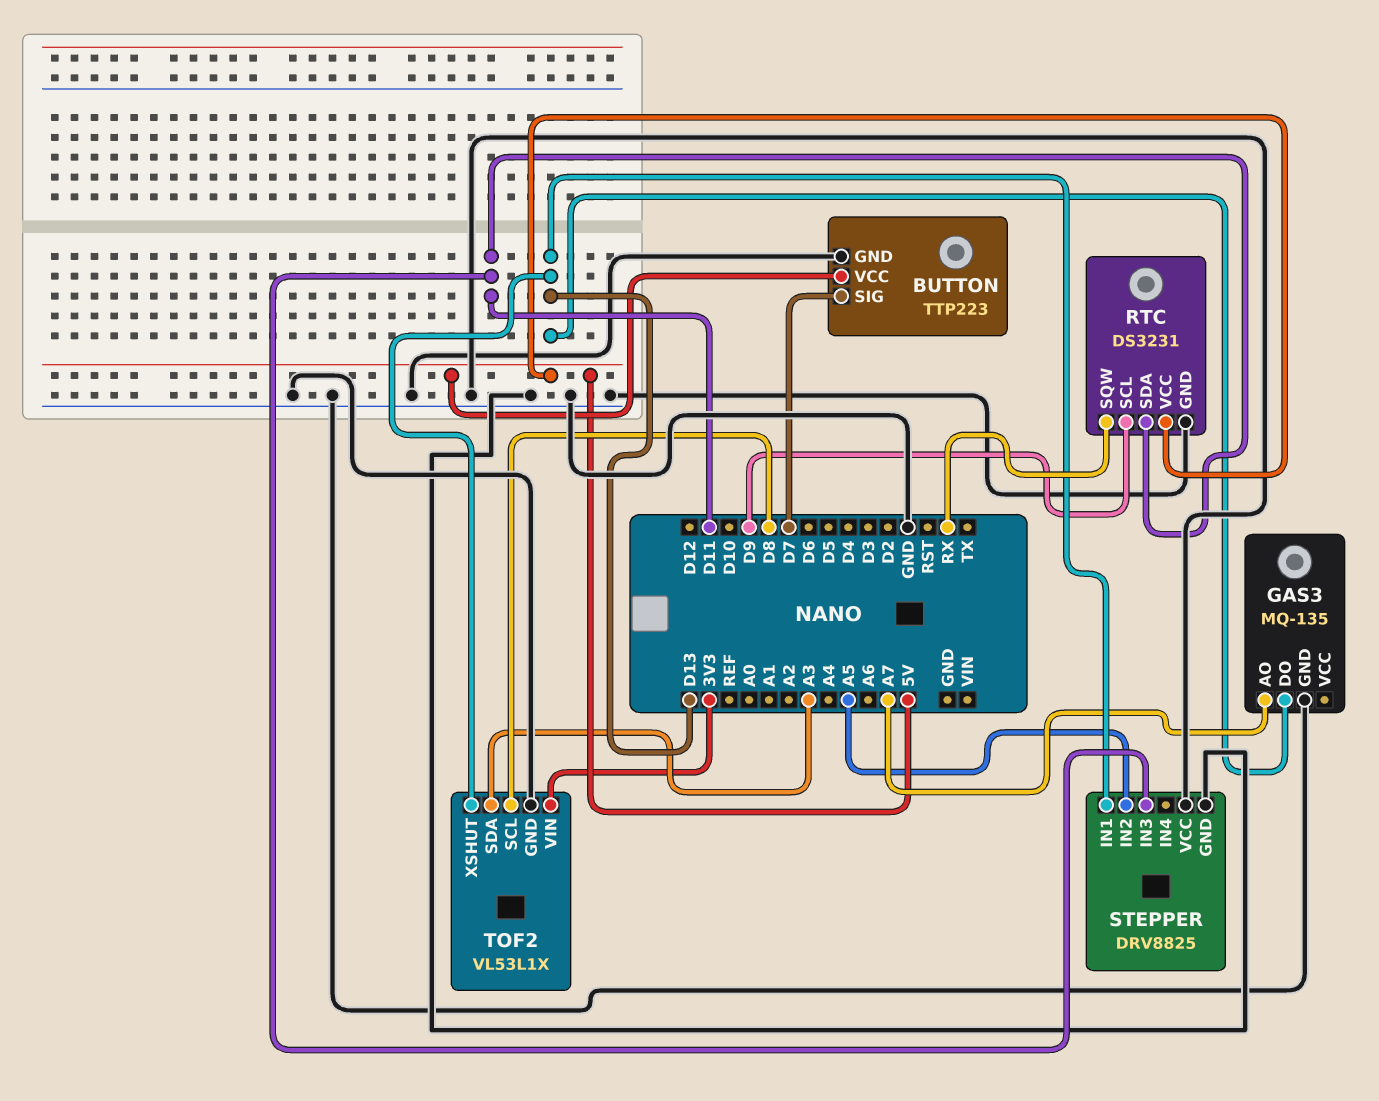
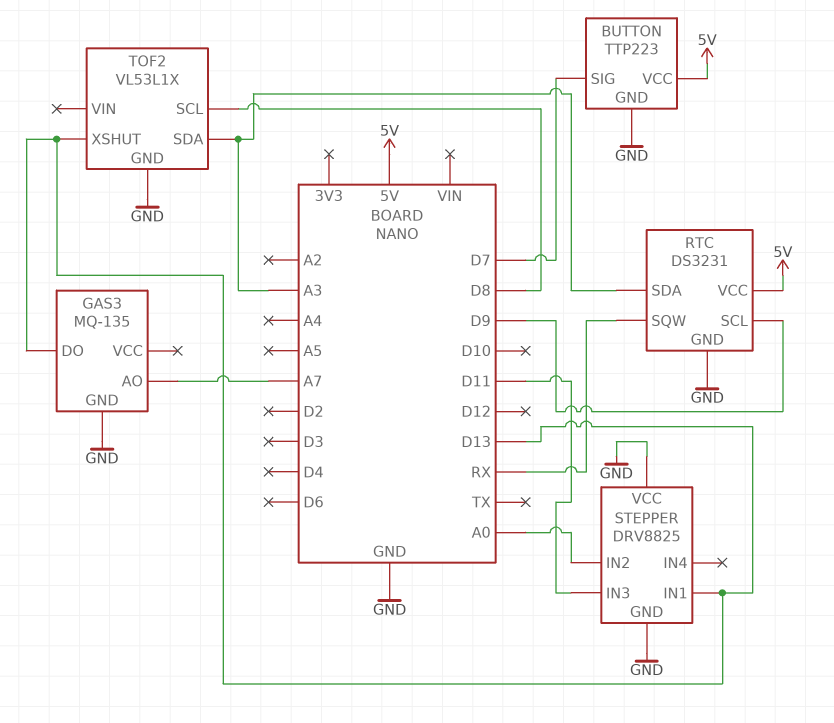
RTC pin SDA: D11 -> A3
STEPPER pin IN2: A5 -> A0
TOF2 pin VIN: 3V3 -> none

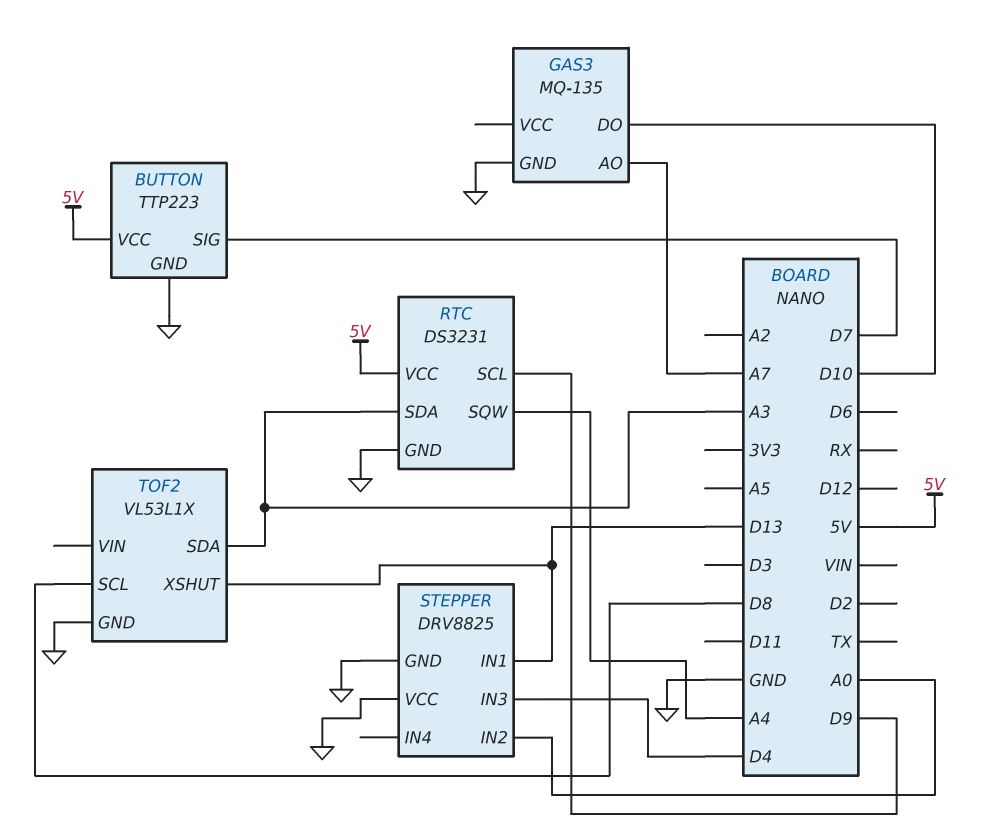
GAS3 pin DO: D13 -> D10
RTC pin SQW: RX -> A4
STEPPER pin IN3: D11 -> D4

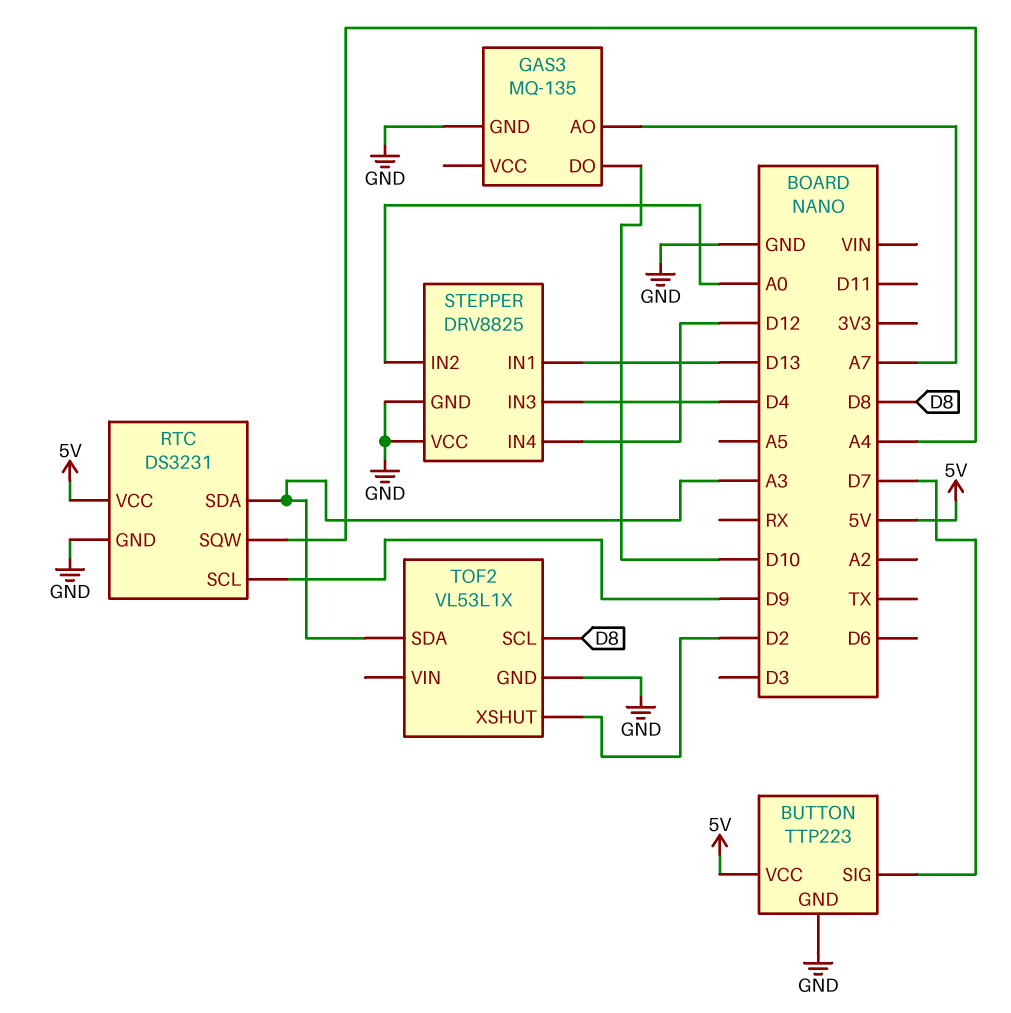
STEPPER pin IN4: none -> D12
TOF2 pin XSHUT: D13 -> D2

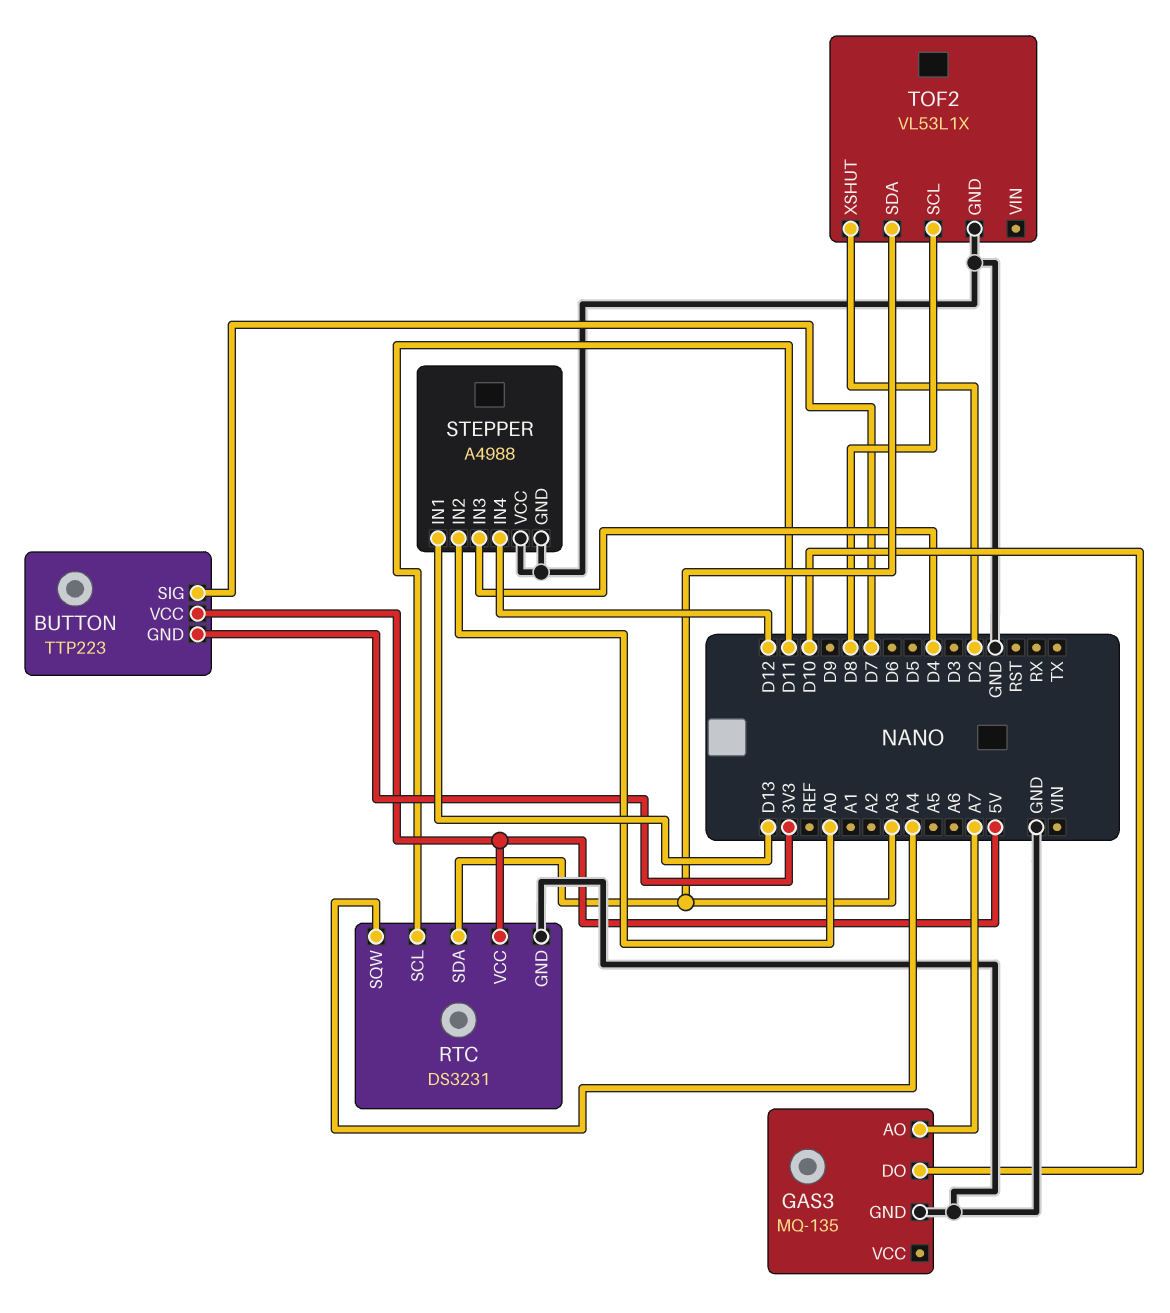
BUTTON pin GND: GND -> 3V3
RTC pin SCL: D9 -> D11
STEPPER: DRV8825 -> A4988

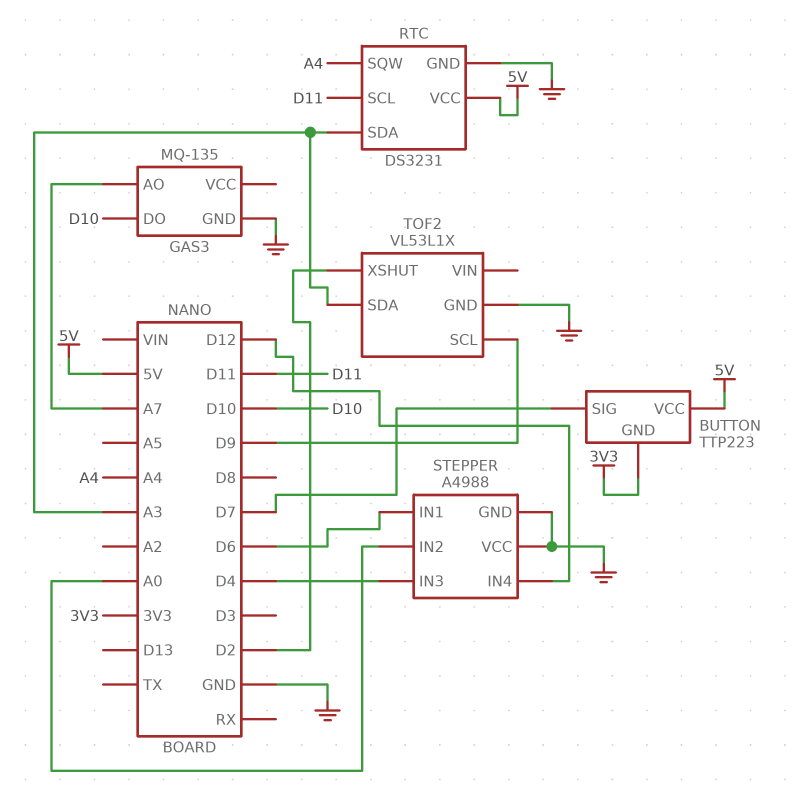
STEPPER pin IN1: D13 -> D6
TOF2 pin SCL: D8 -> D9

